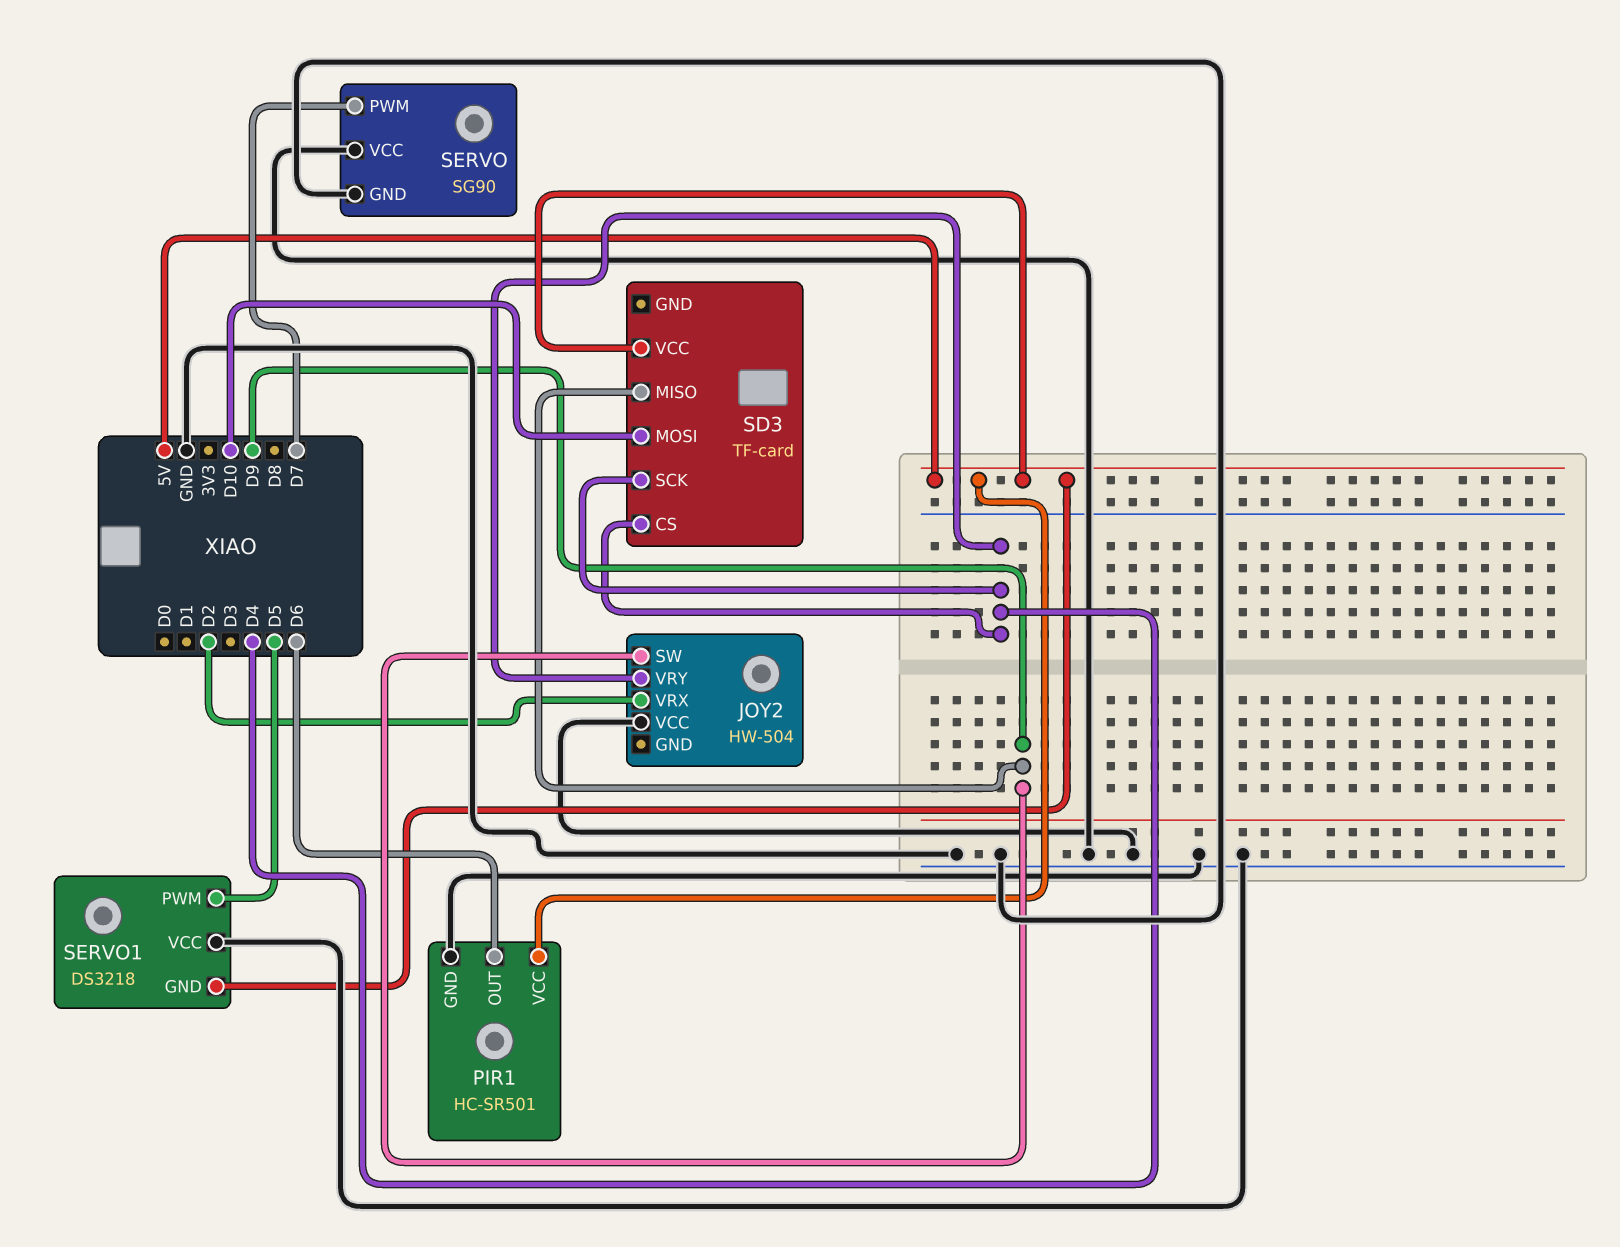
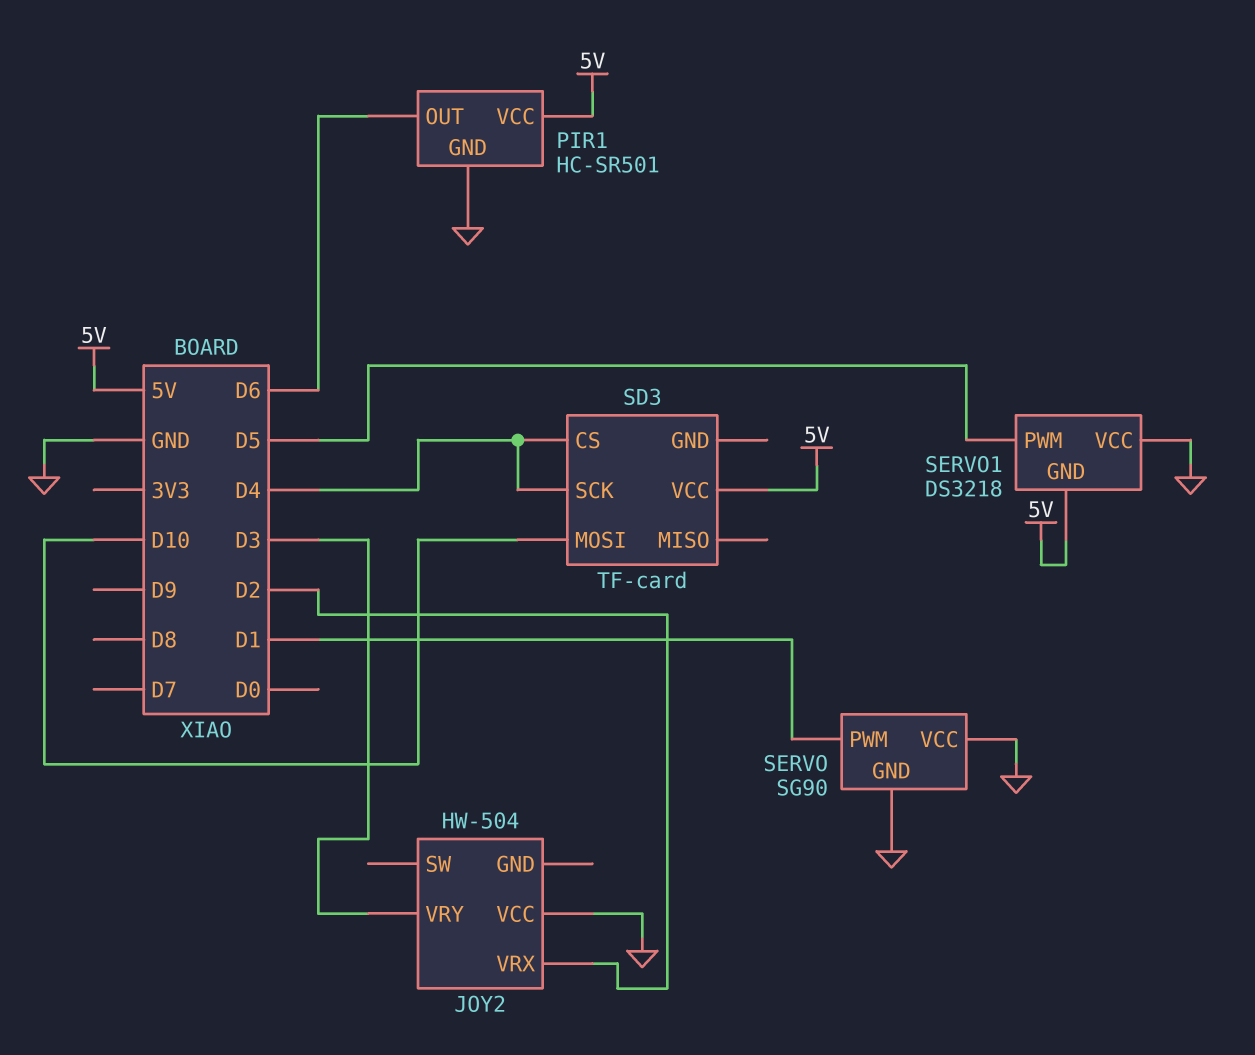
JOY2 pin SW: D9 -> none
JOY2 pin VRY: D4 -> D3
SD3 pin MISO: D9 -> none
SERVO pin PWM: D7 -> D1

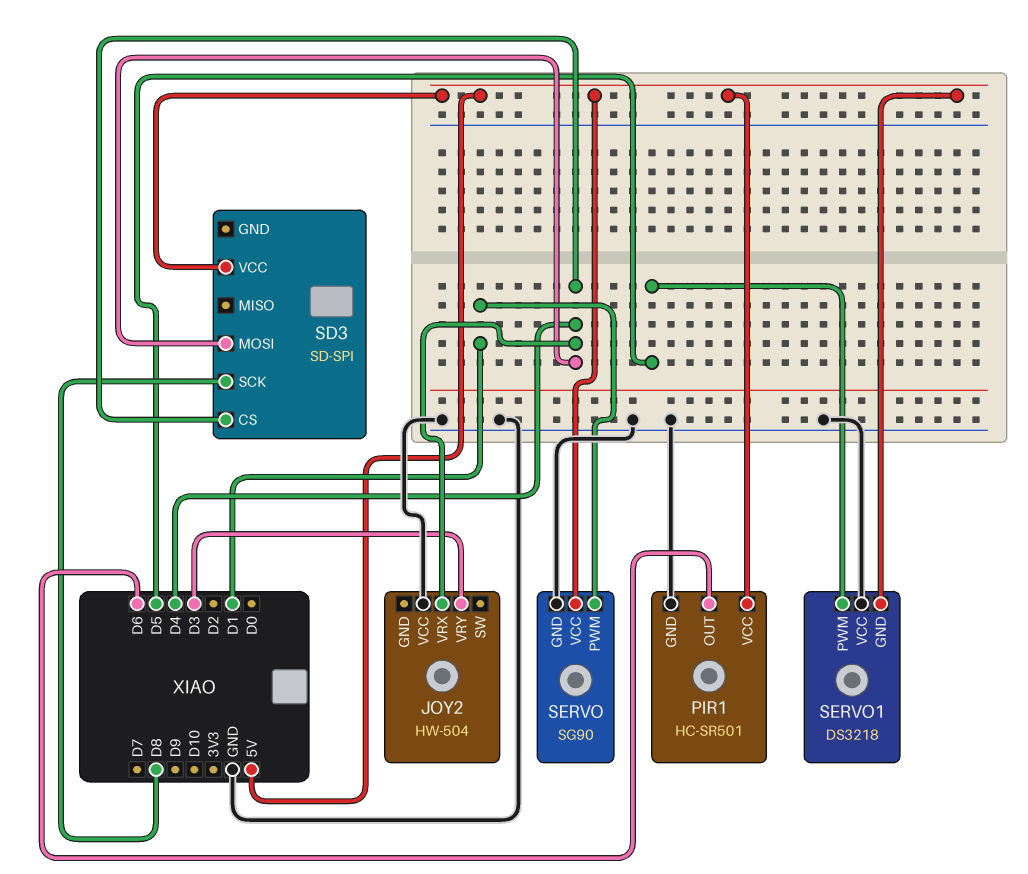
JOY2 pin VRX: D2 -> D4
SD3: TF-card -> SD-SPI
SD3 pin MOSI: D10 -> D4
SD3 pin SCK: D4 -> D8
SERVO pin VCC: GND -> 5V

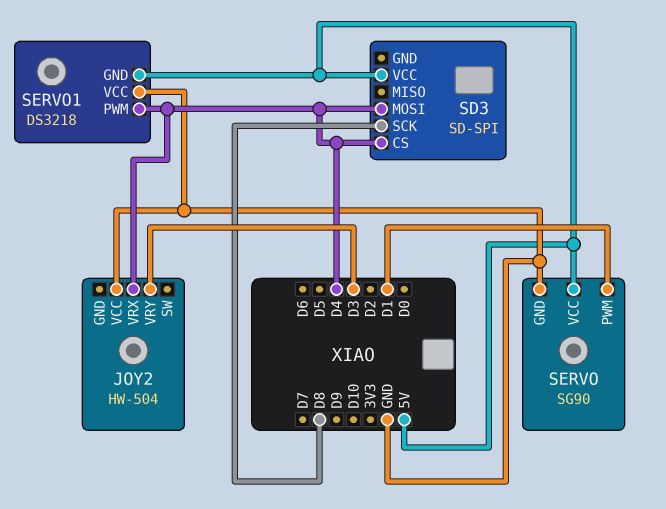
PIR1: HC-SR501 -> none
PIR1 pin GND: GND -> none
PIR1 pin OUT: D6 -> none
PIR1 pin VCC: 5V -> none
SERVO1 pin PWM: D5 -> D4

